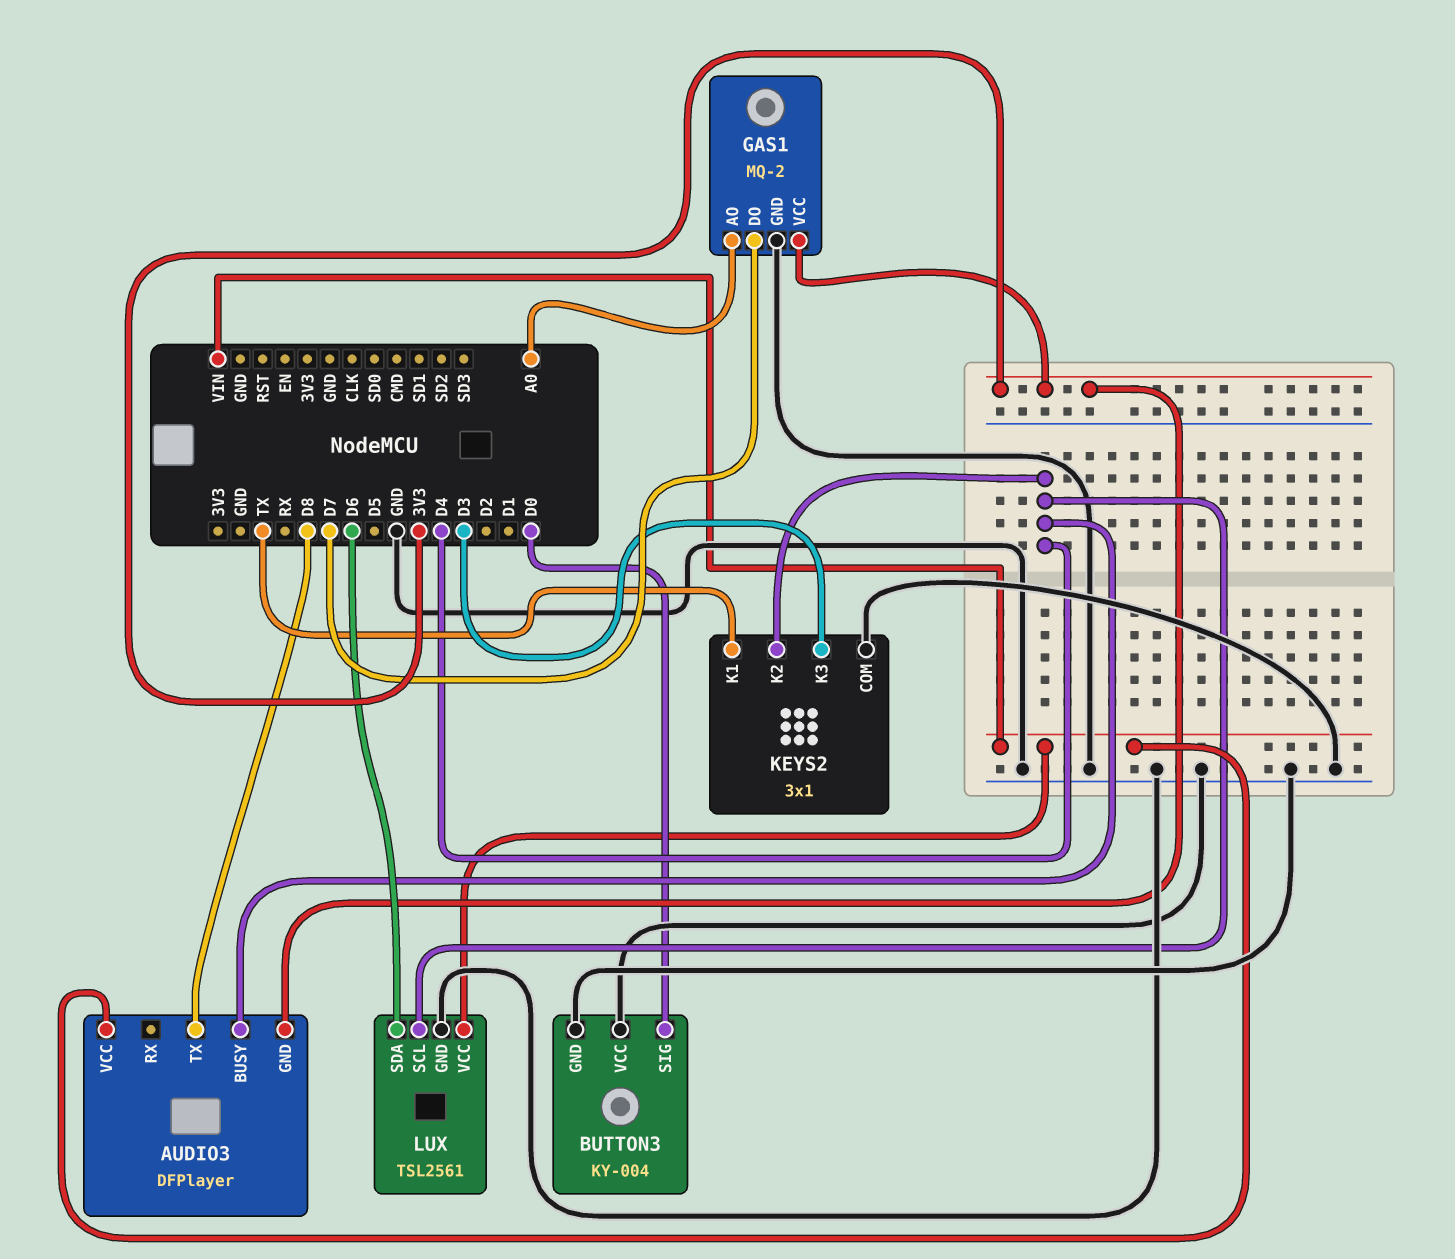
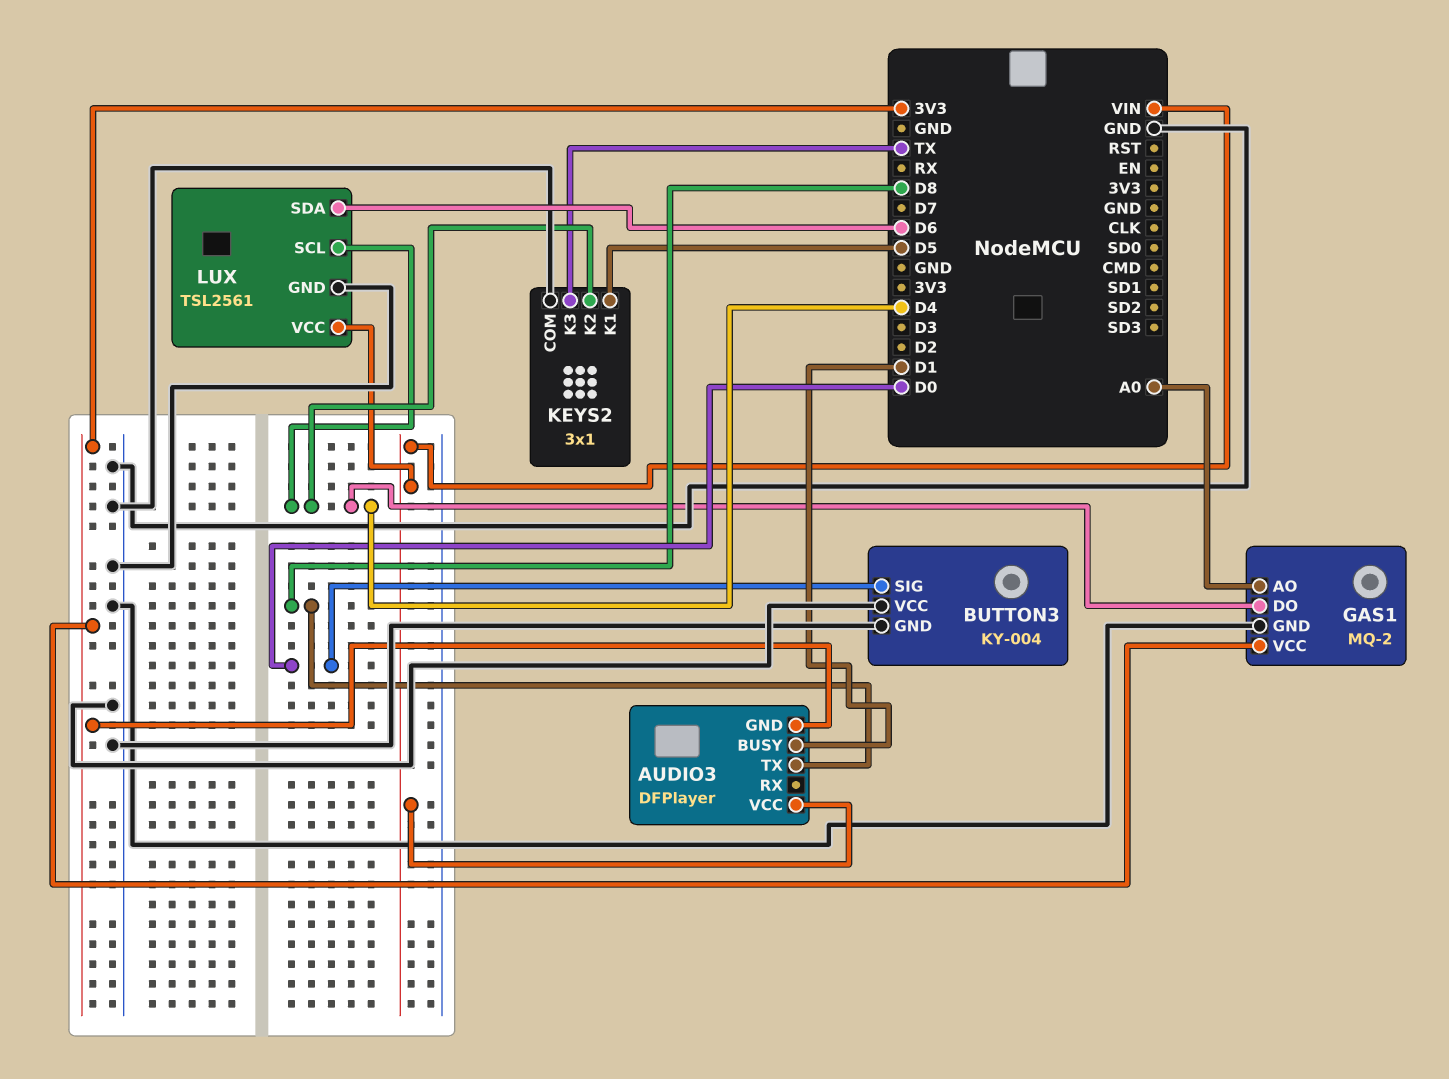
AUDIO3 pin BUSY: D4 -> D1
GAS1 pin DO: D7 -> D4
KEYS2 pin K1: TX -> D5
KEYS2 pin K3: D3 -> TX

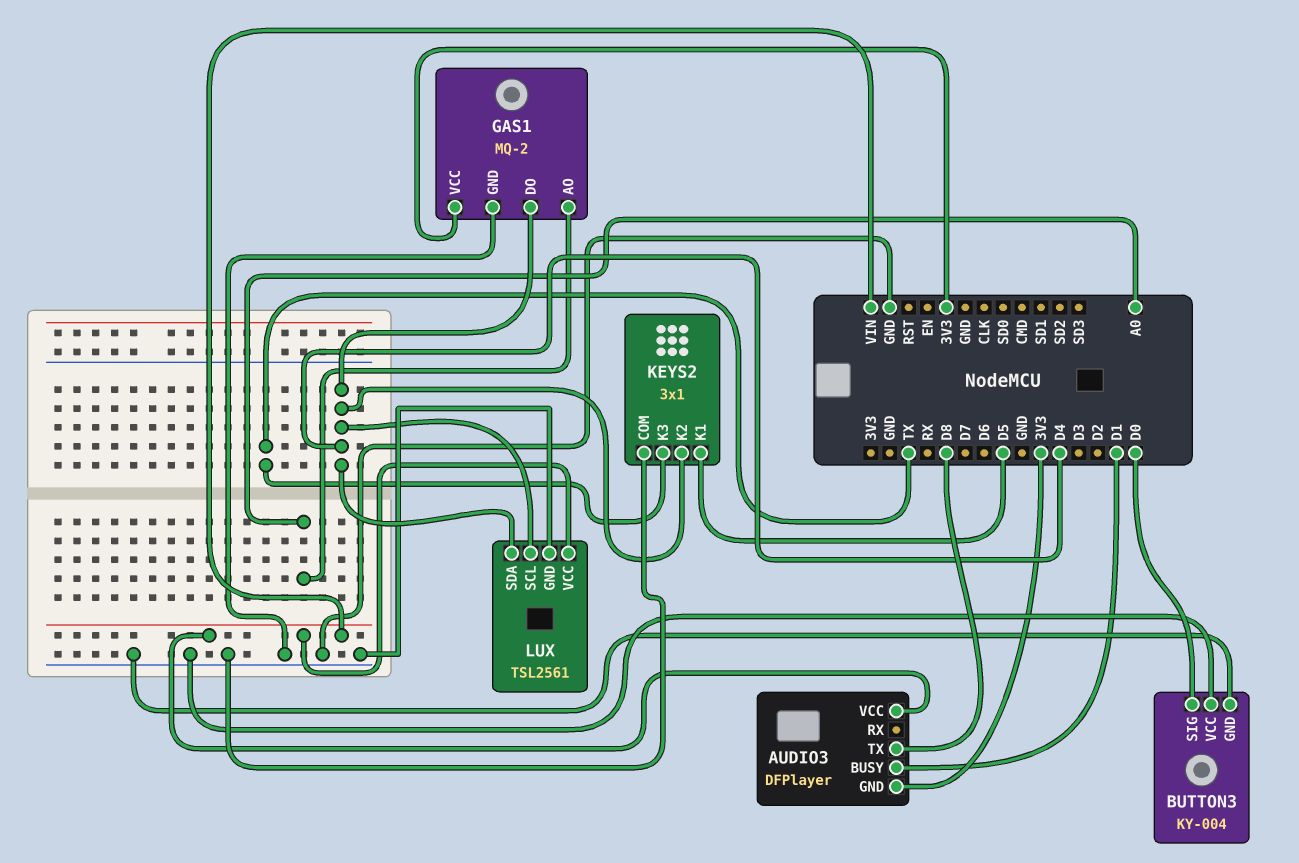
LUX pin SDA: D6 -> D4

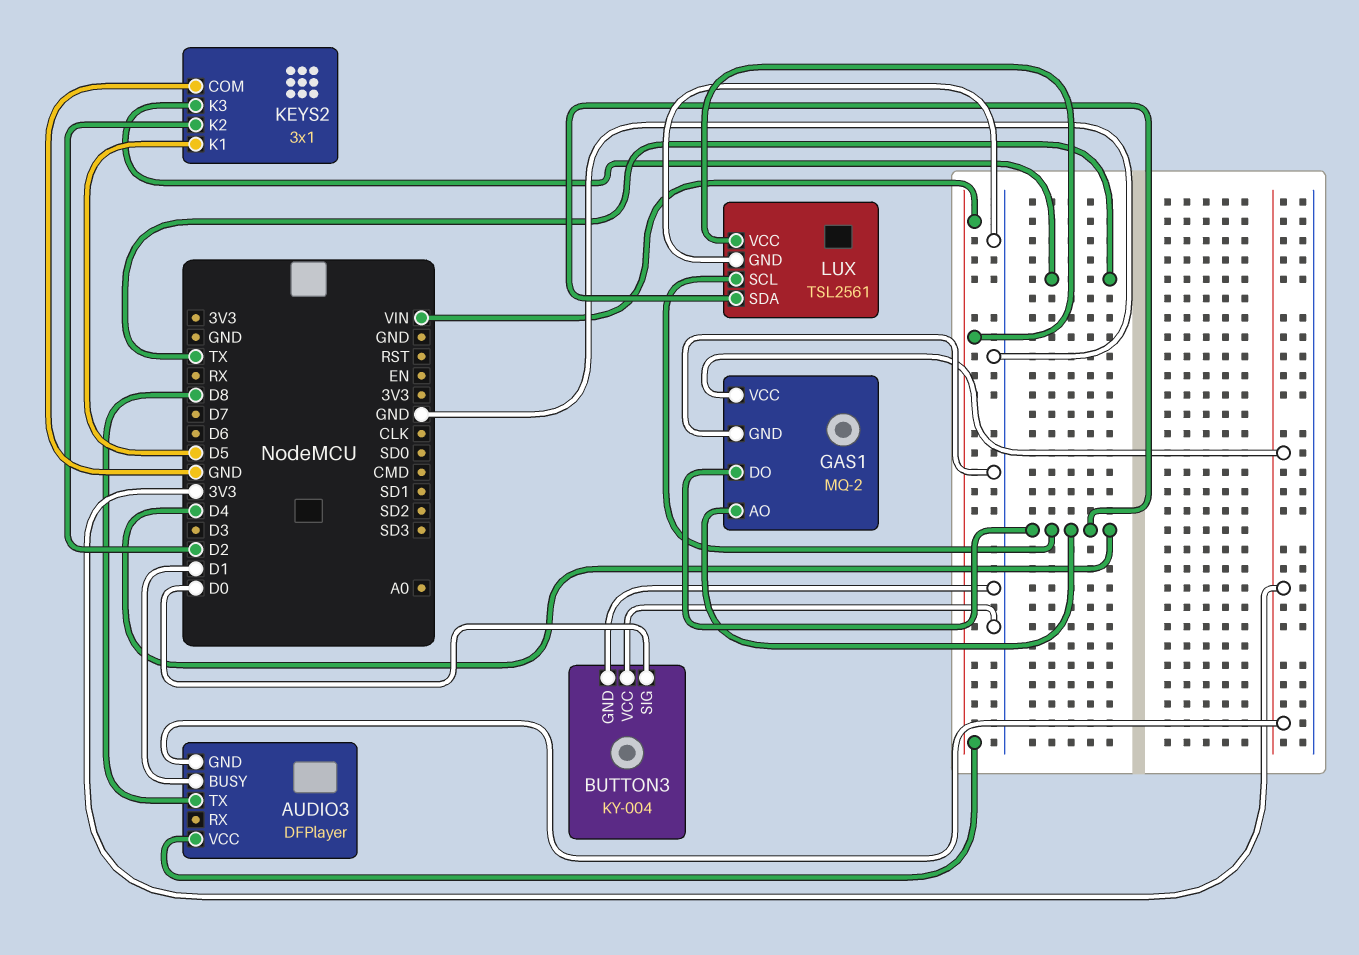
GAS1 pin AO: A0 -> D4
KEYS2 pin K2: D4 -> D2

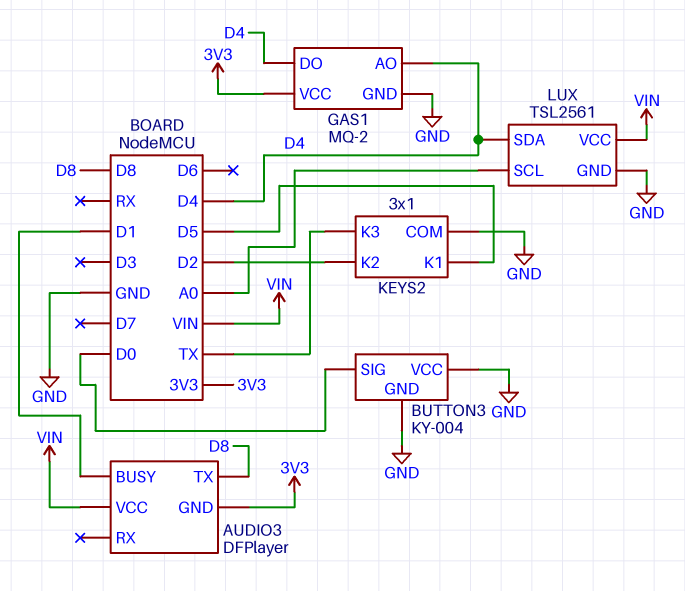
LUX pin SCL: D4 -> A0

